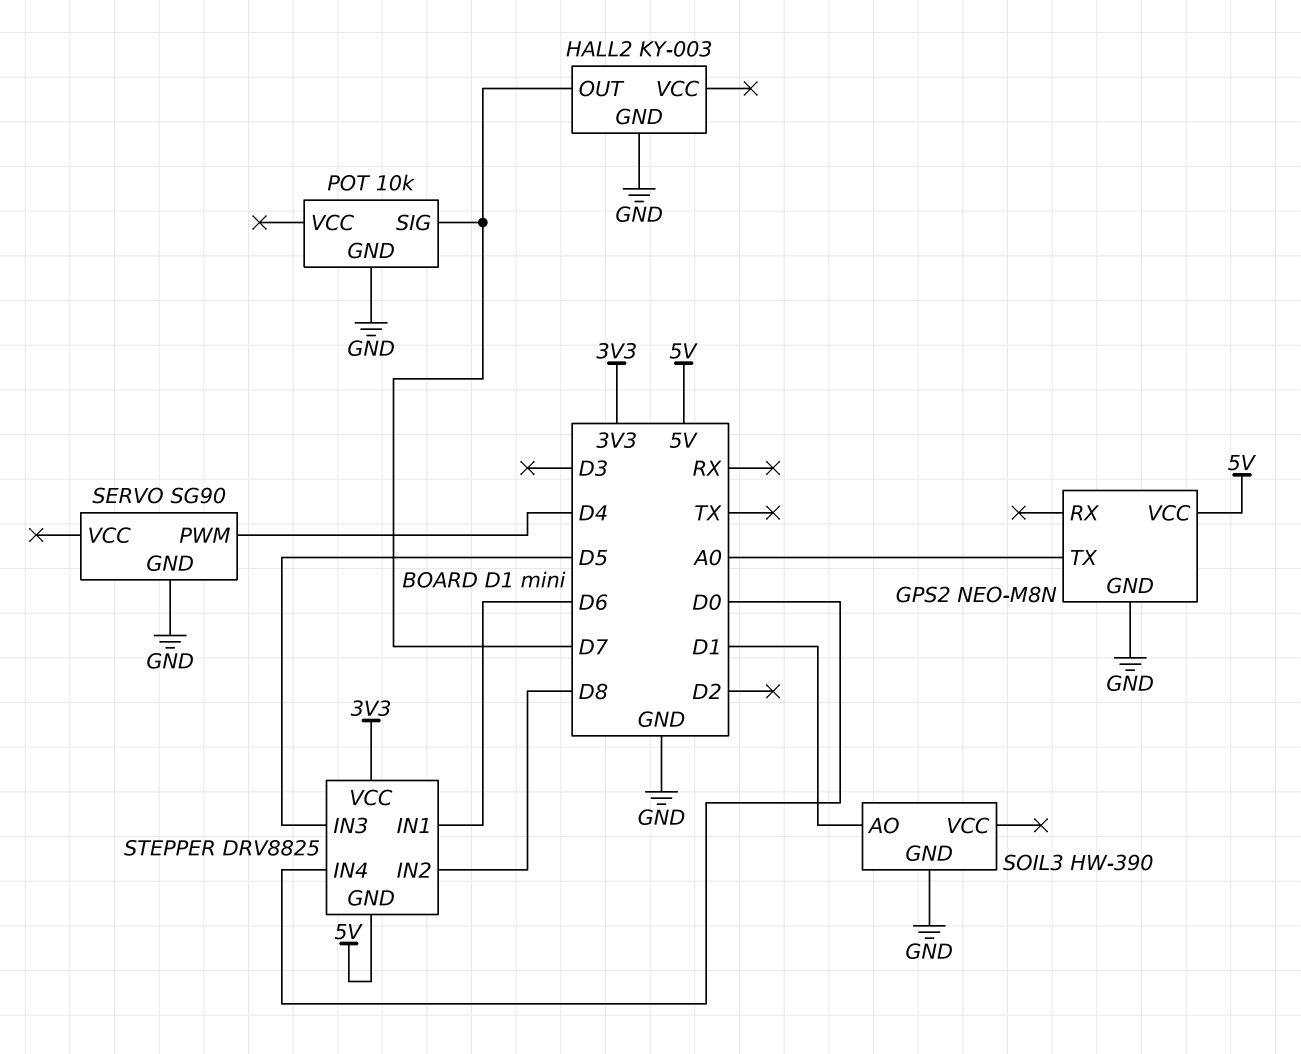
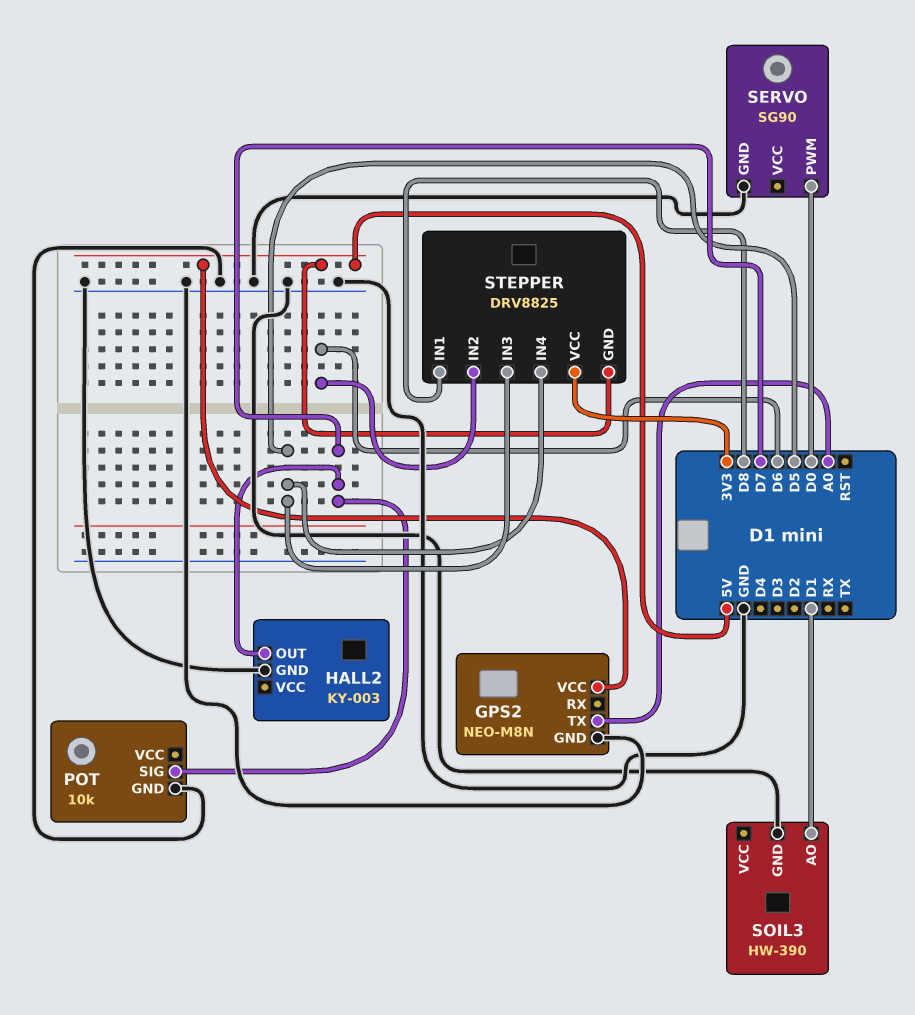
SERVO pin PWM: D4 -> D0
STEPPER pin IN1: D6 -> D8
STEPPER pin IN2: D8 -> D6
STEPPER pin IN4: D0 -> D5

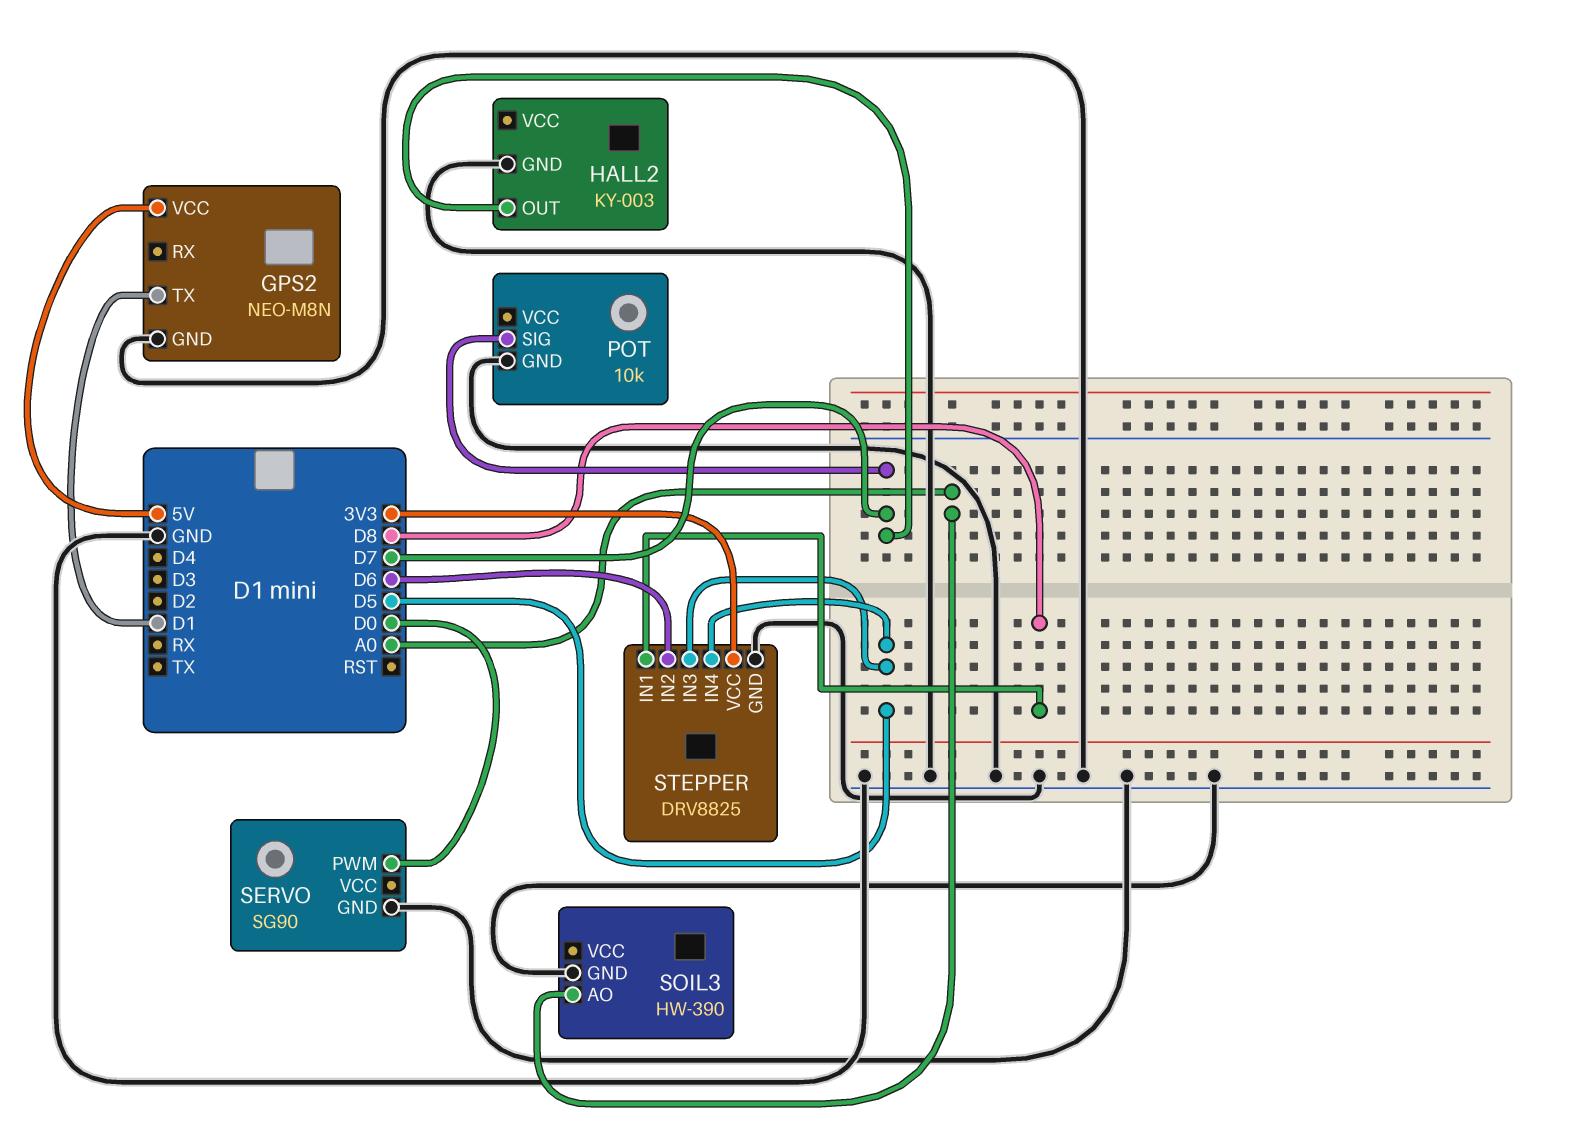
GPS2 pin TX: A0 -> D1
SOIL3 pin AO: D1 -> A0
STEPPER pin GND: 5V -> GND

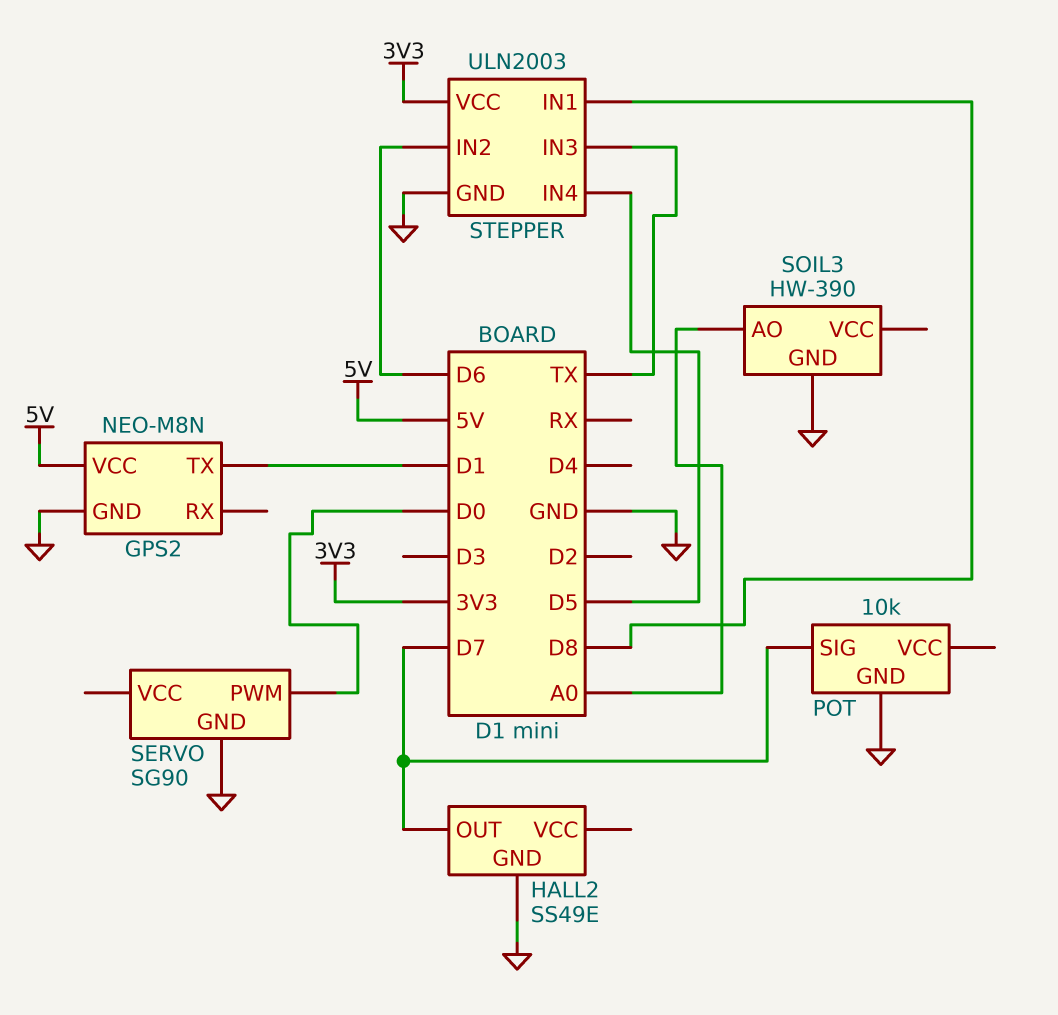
HALL2: KY-003 -> SS49E
STEPPER: DRV8825 -> ULN2003
STEPPER pin IN3: D5 -> TX

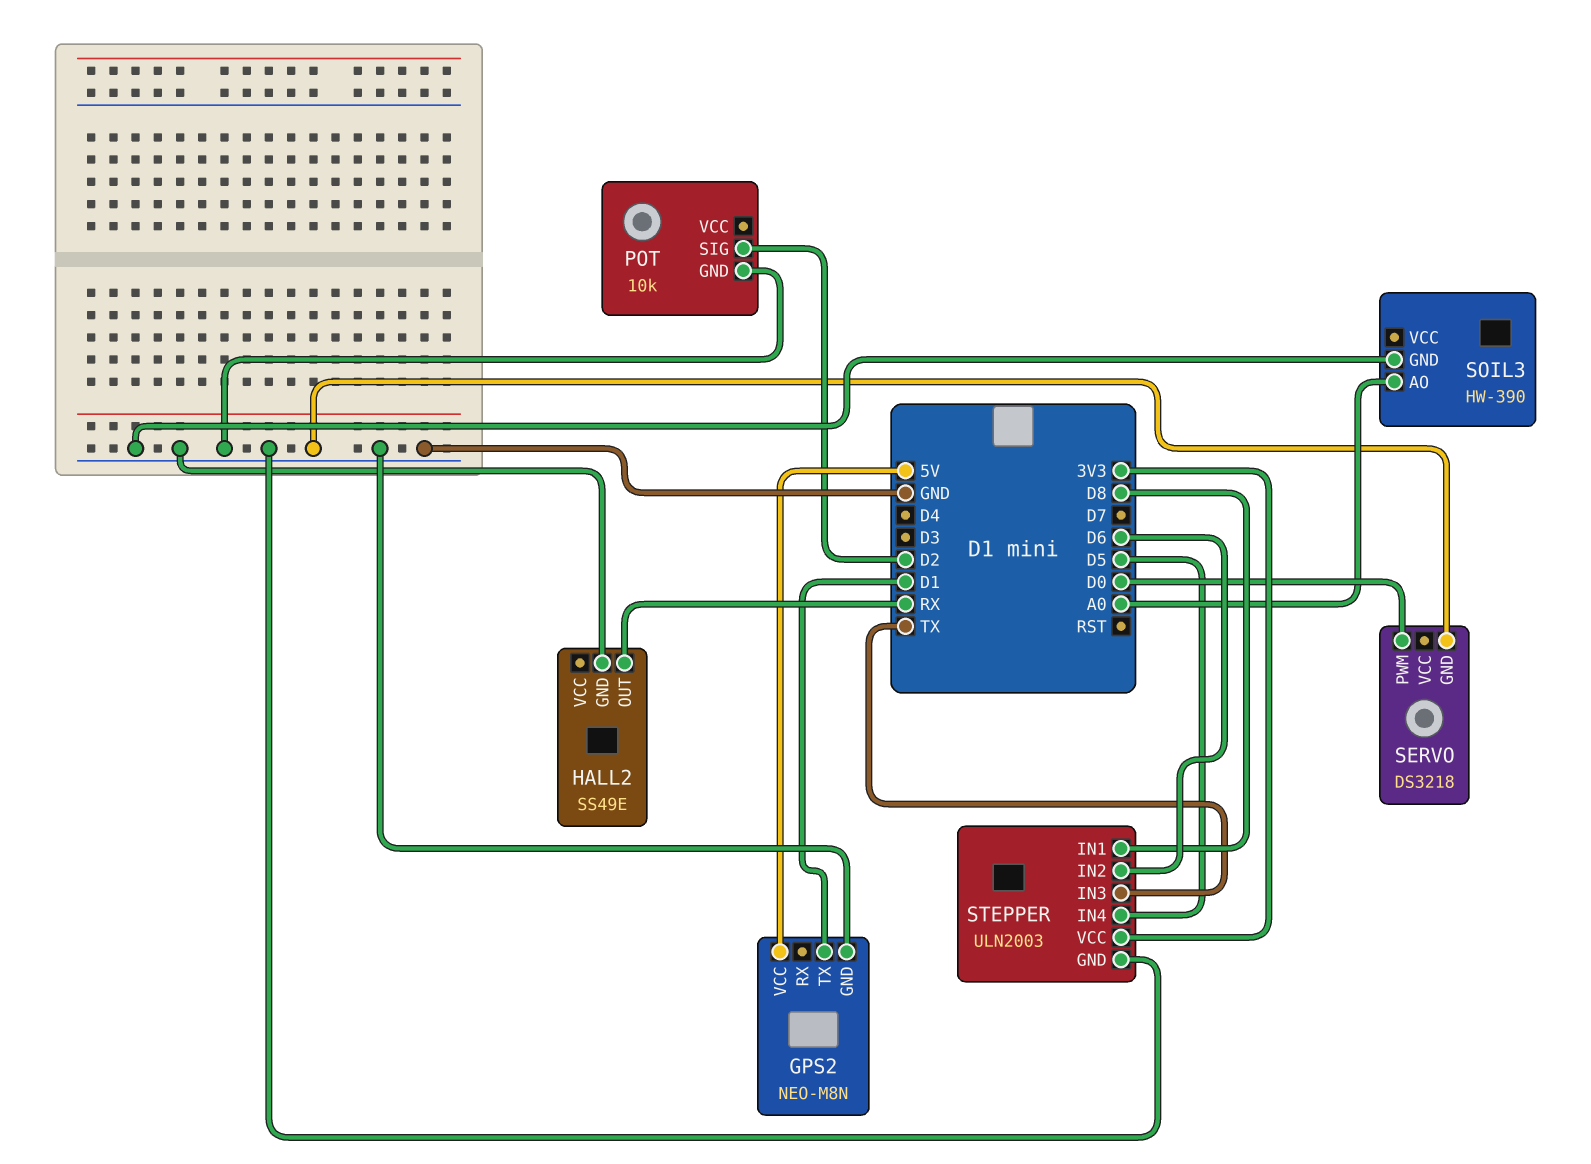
HALL2 pin OUT: D7 -> RX
POT pin SIG: D7 -> D2
SERVO: SG90 -> DS3218

